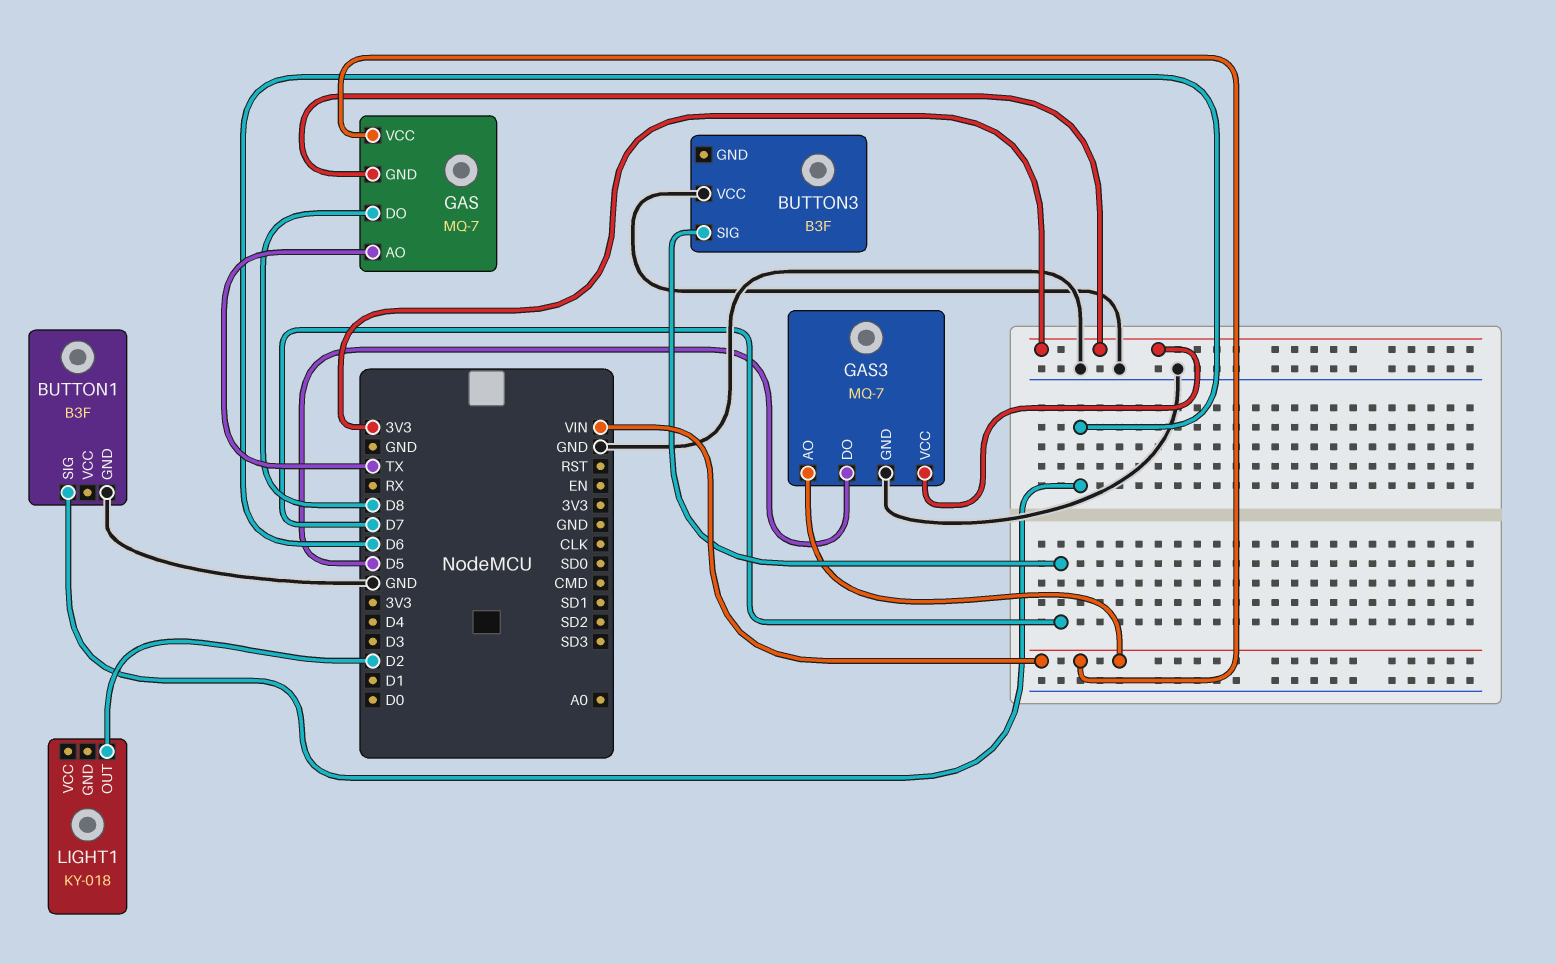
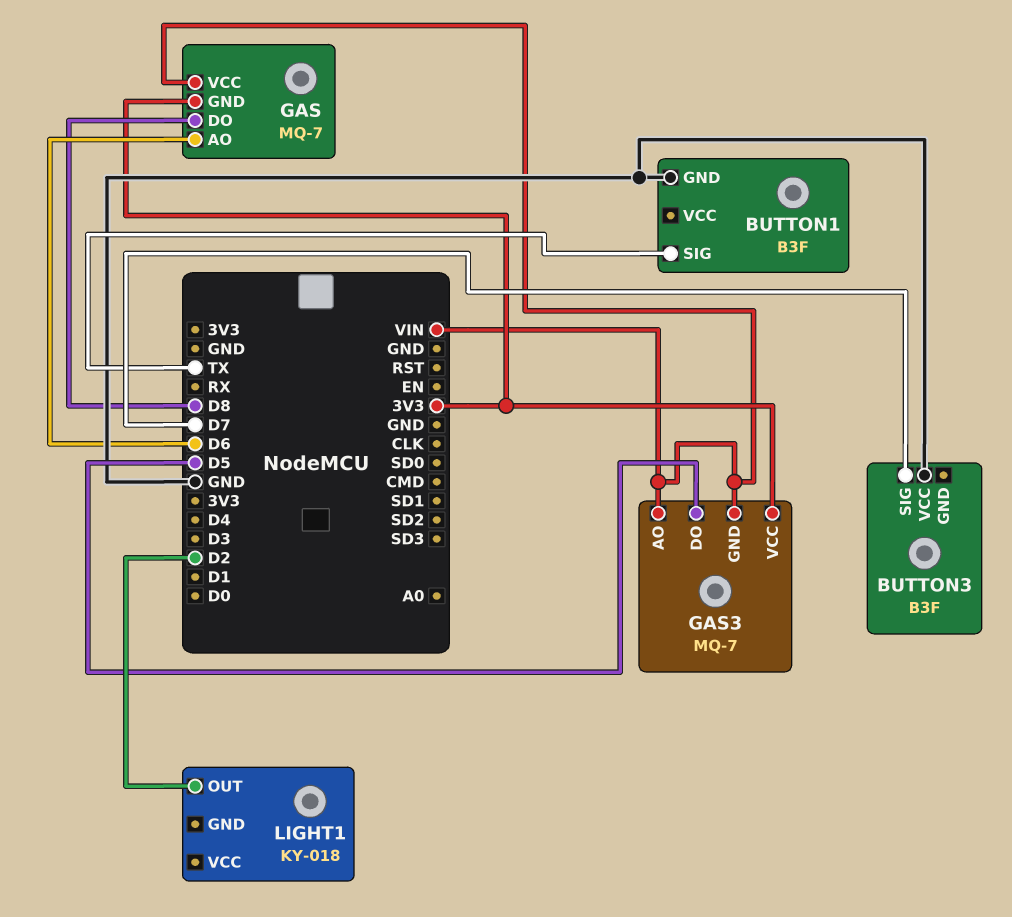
BUTTON1 pin SIG: D6 -> TX
GAS pin AO: TX -> D6
GAS3 pin GND: GND -> VIN

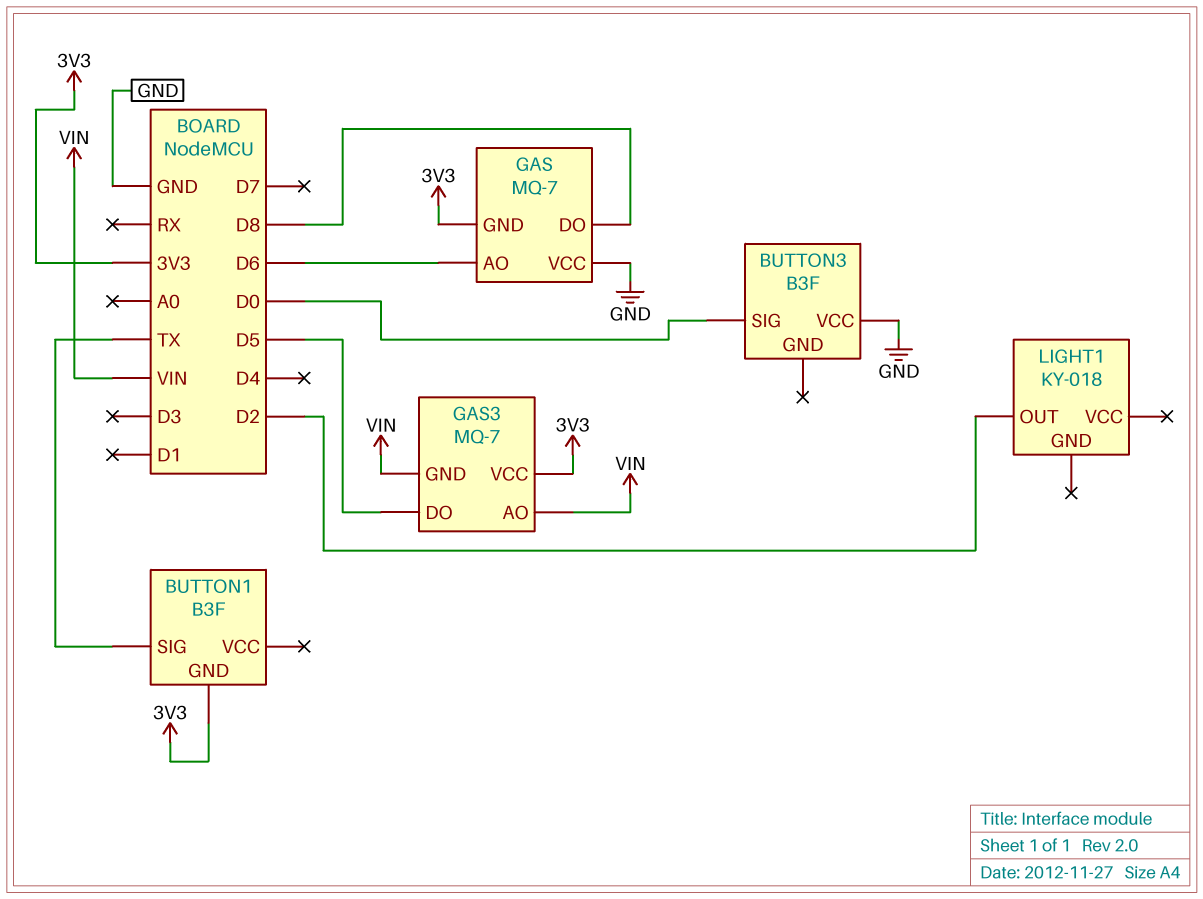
BUTTON1 pin GND: GND -> 3V3
BUTTON3 pin SIG: D7 -> D0
GAS pin VCC: VIN -> GND

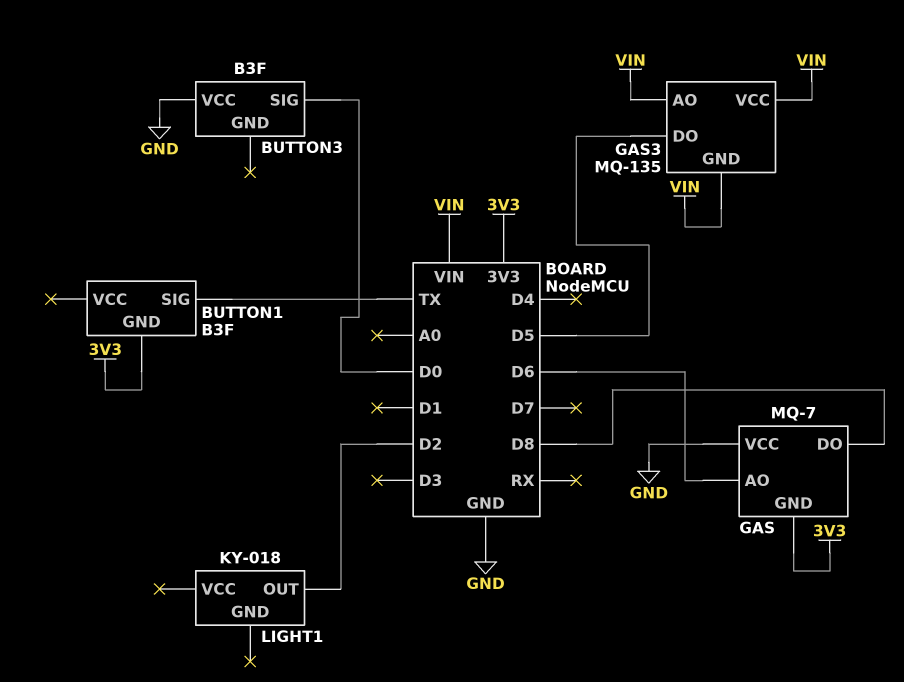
GAS3: MQ-7 -> MQ-135
GAS3 pin VCC: 3V3 -> VIN

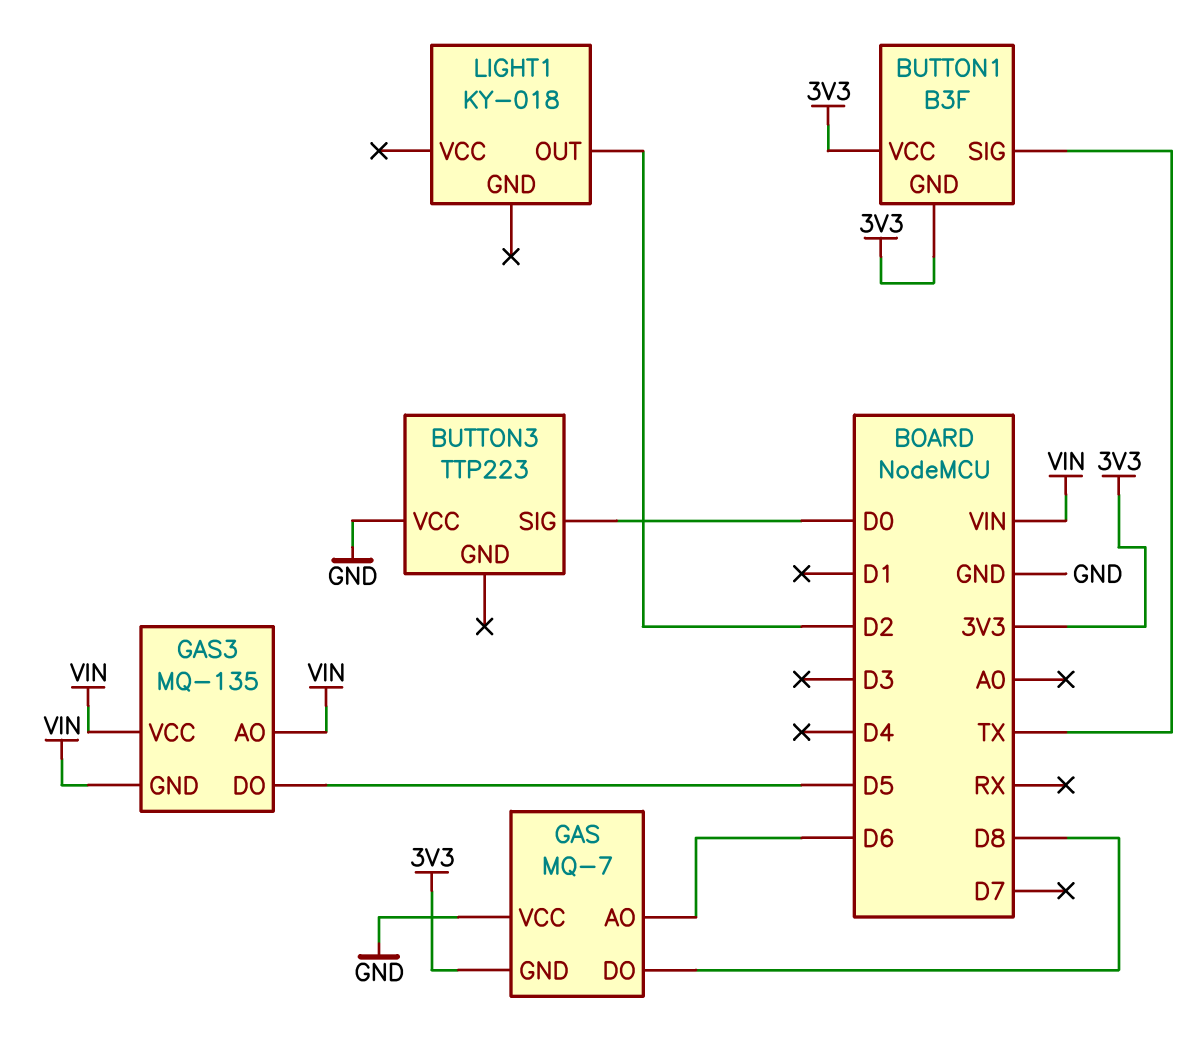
BUTTON1 pin VCC: none -> 3V3
BUTTON3: B3F -> TTP223

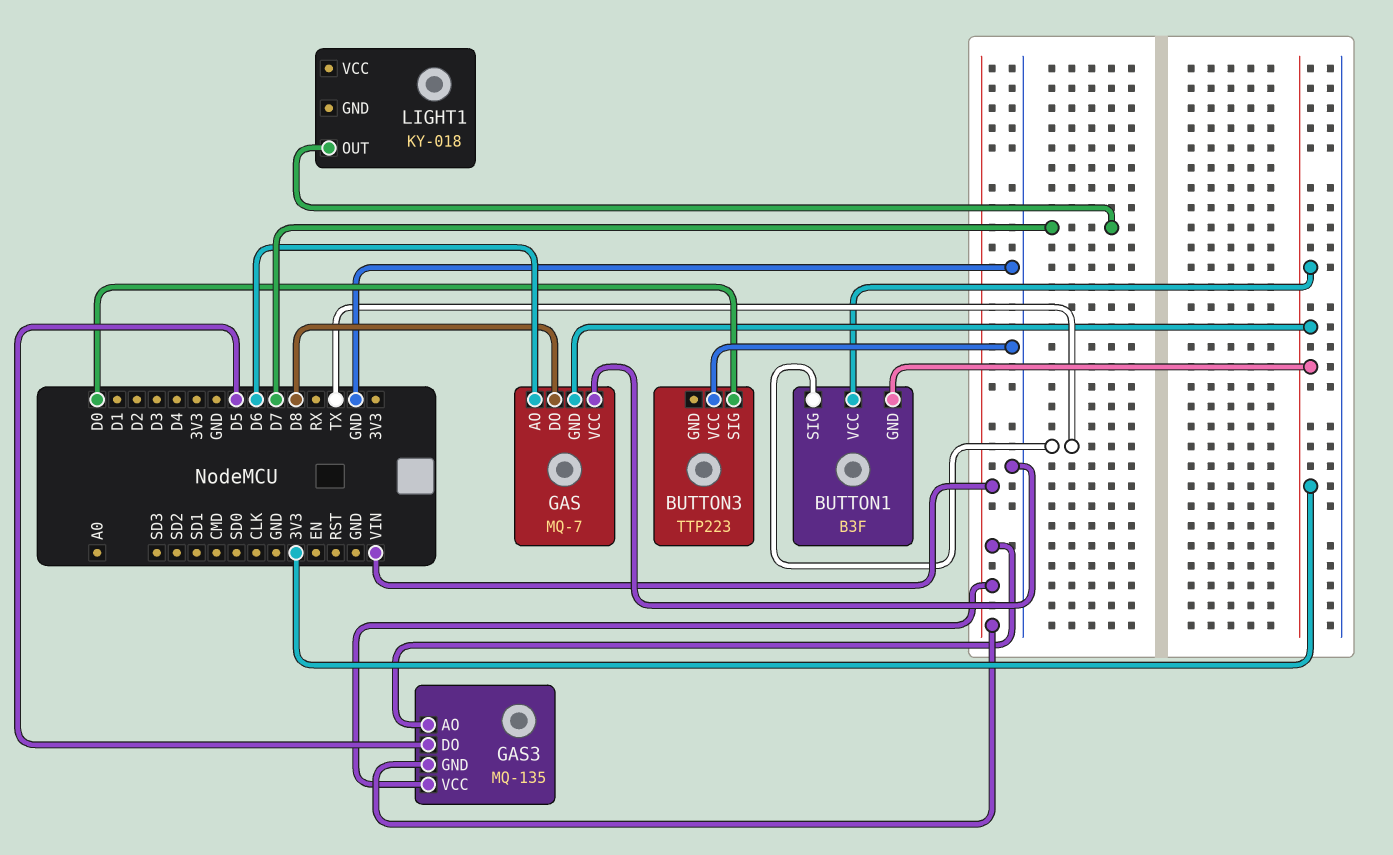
LIGHT1 pin OUT: D2 -> D7

